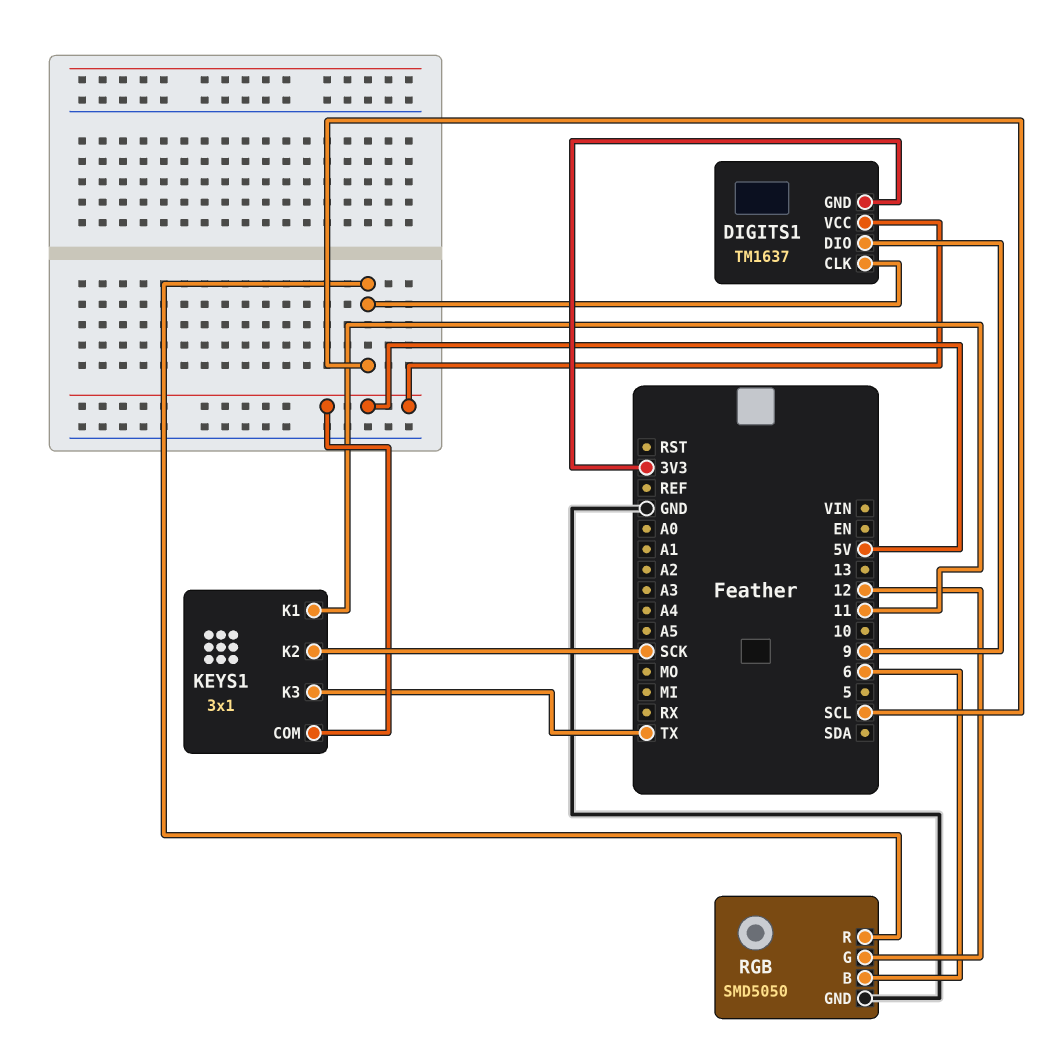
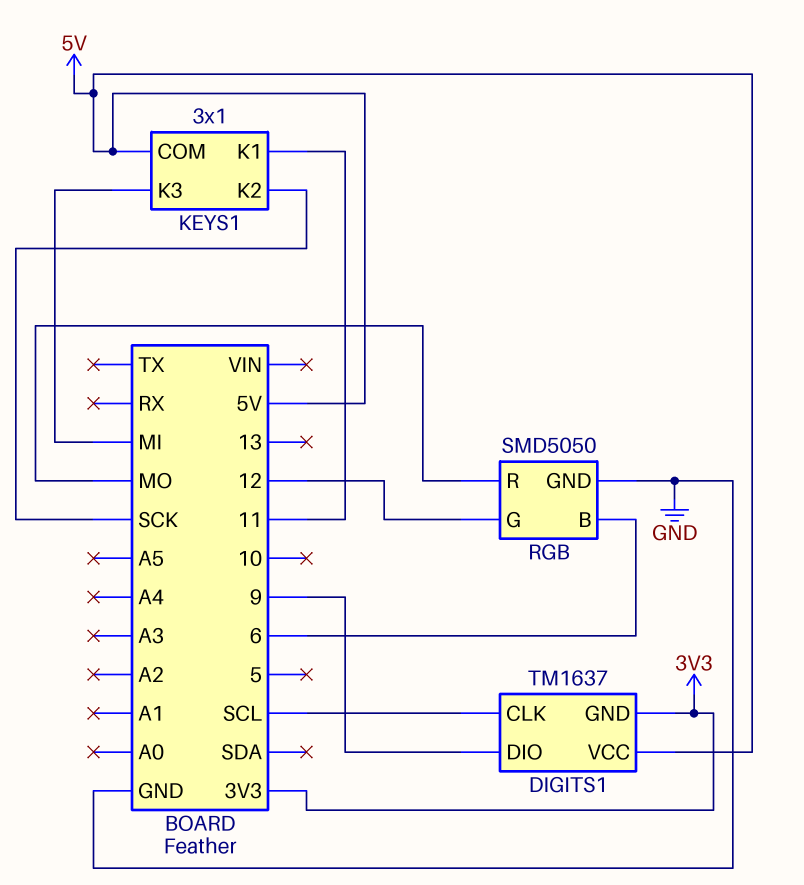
KEYS1 pin K3: TX -> MI
RGB pin R: SCL -> MO

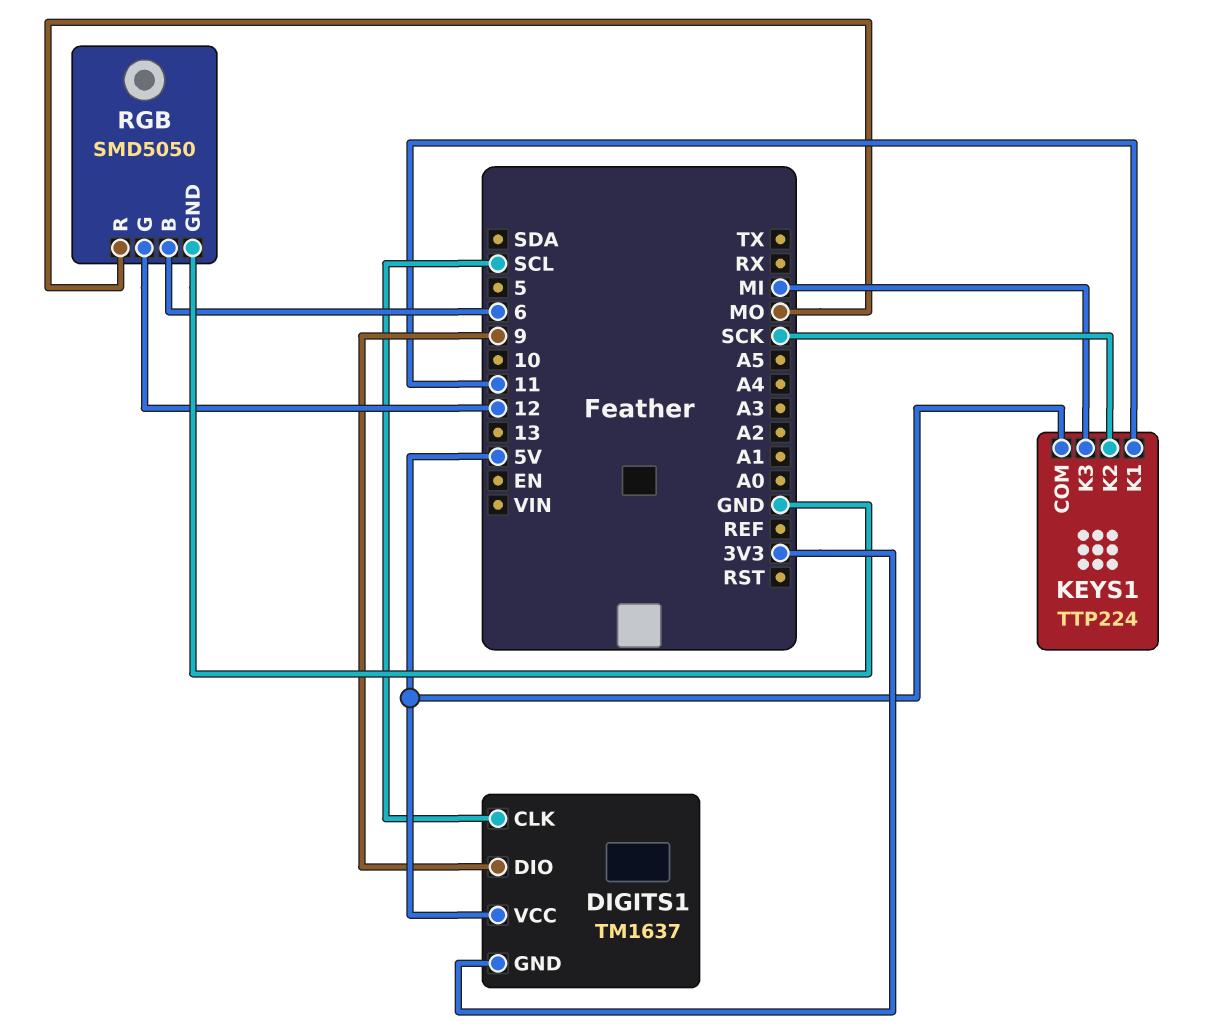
KEYS1: 3x1 -> TTP224

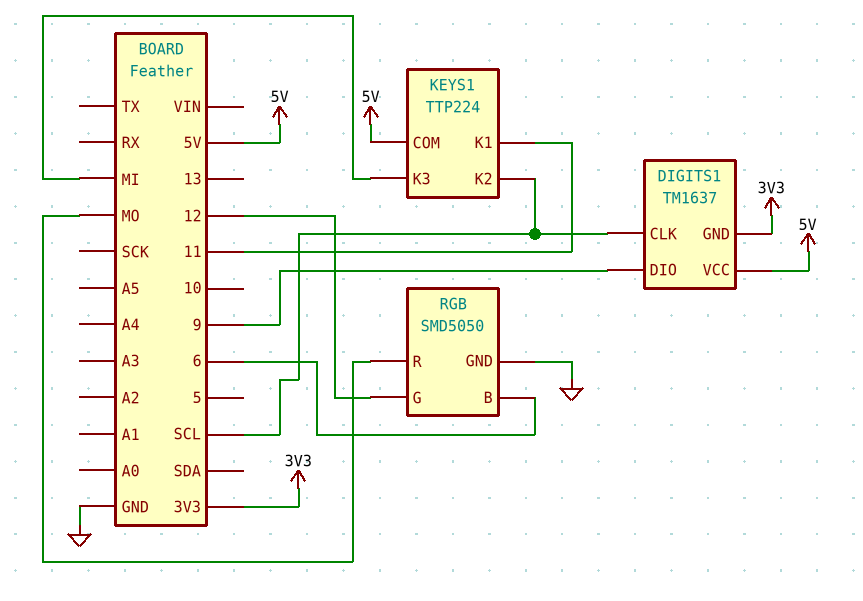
KEYS1 pin K2: SCK -> SCL

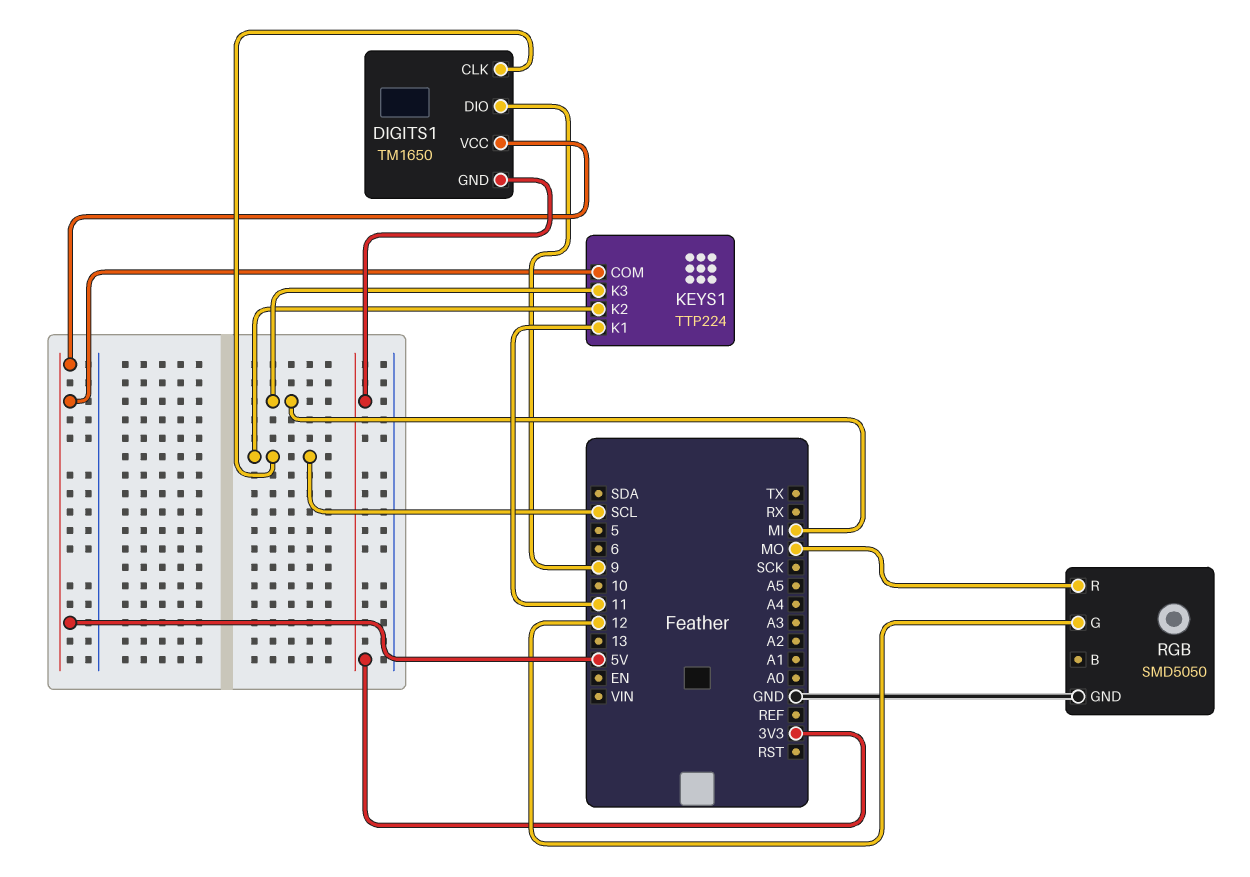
DIGITS1: TM1637 -> TM1650
RGB pin B: 6 -> none

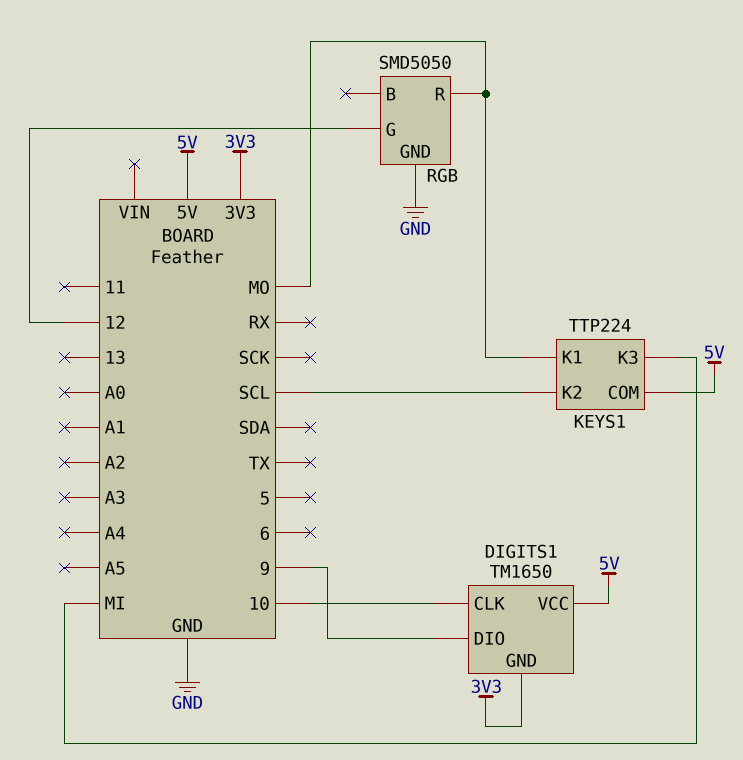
DIGITS1 pin CLK: SCL -> 10
KEYS1 pin K1: 11 -> MO

